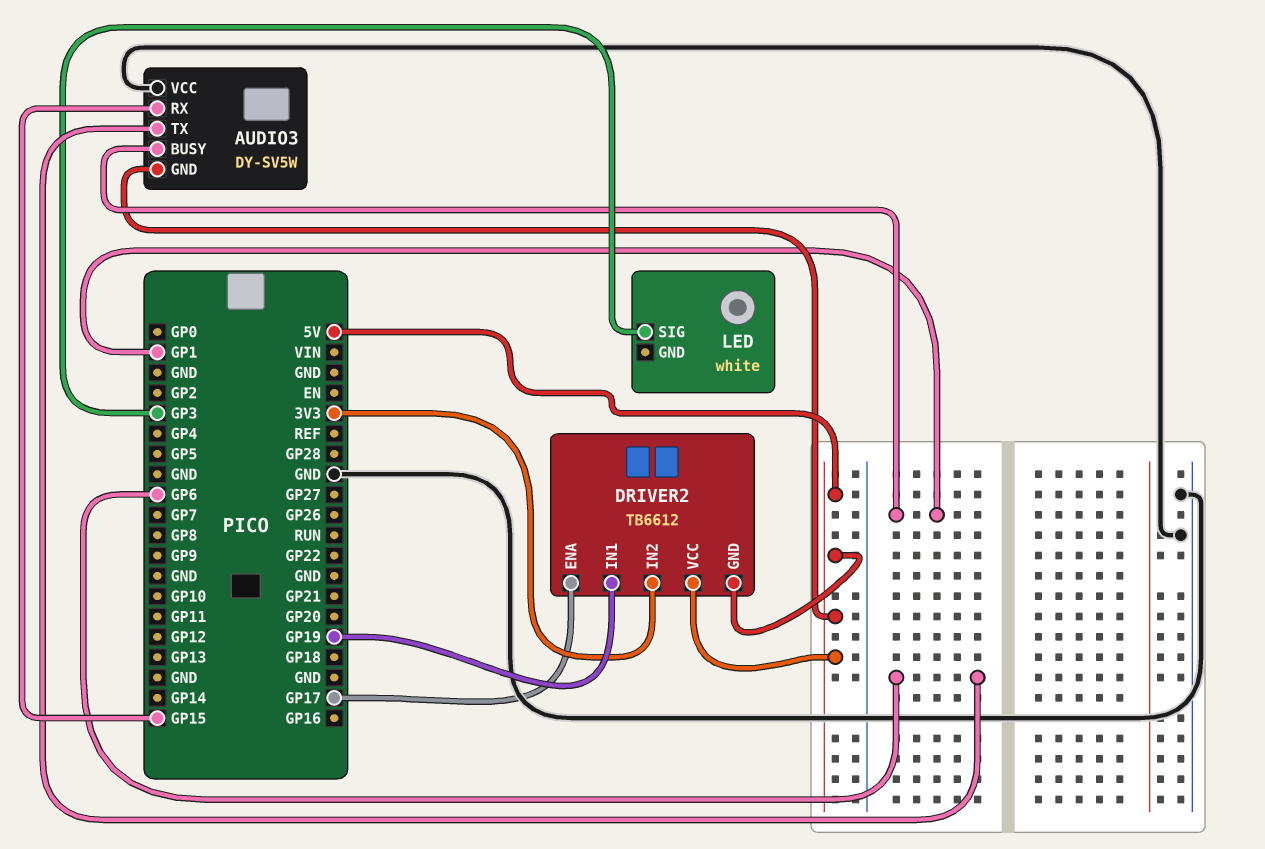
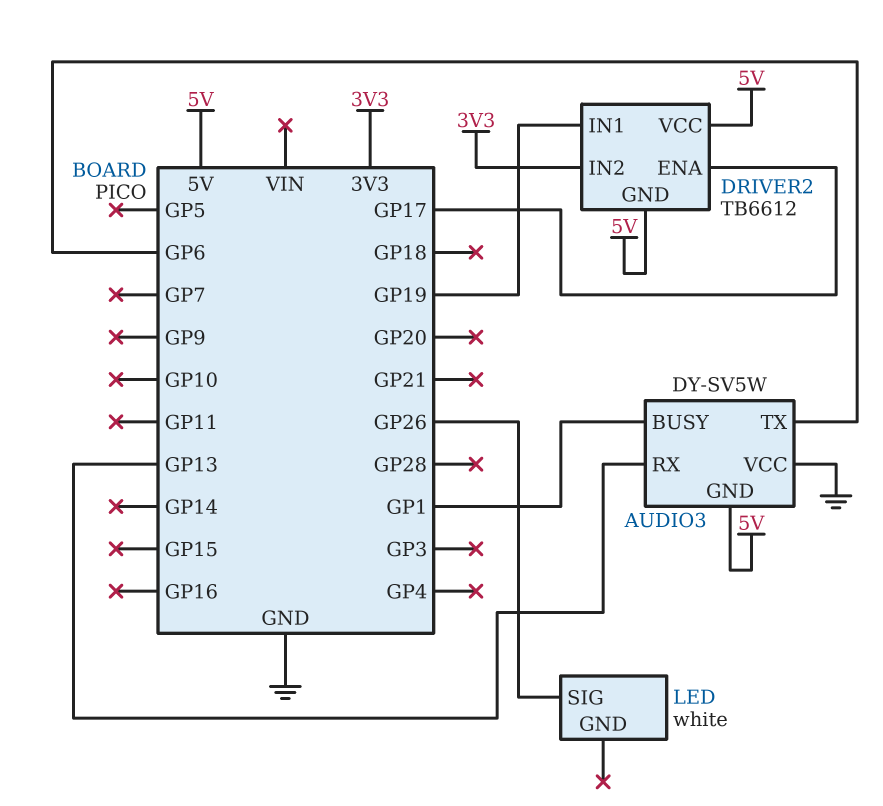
AUDIO3 pin RX: GP15 -> GP13
LED pin SIG: GP3 -> GP26

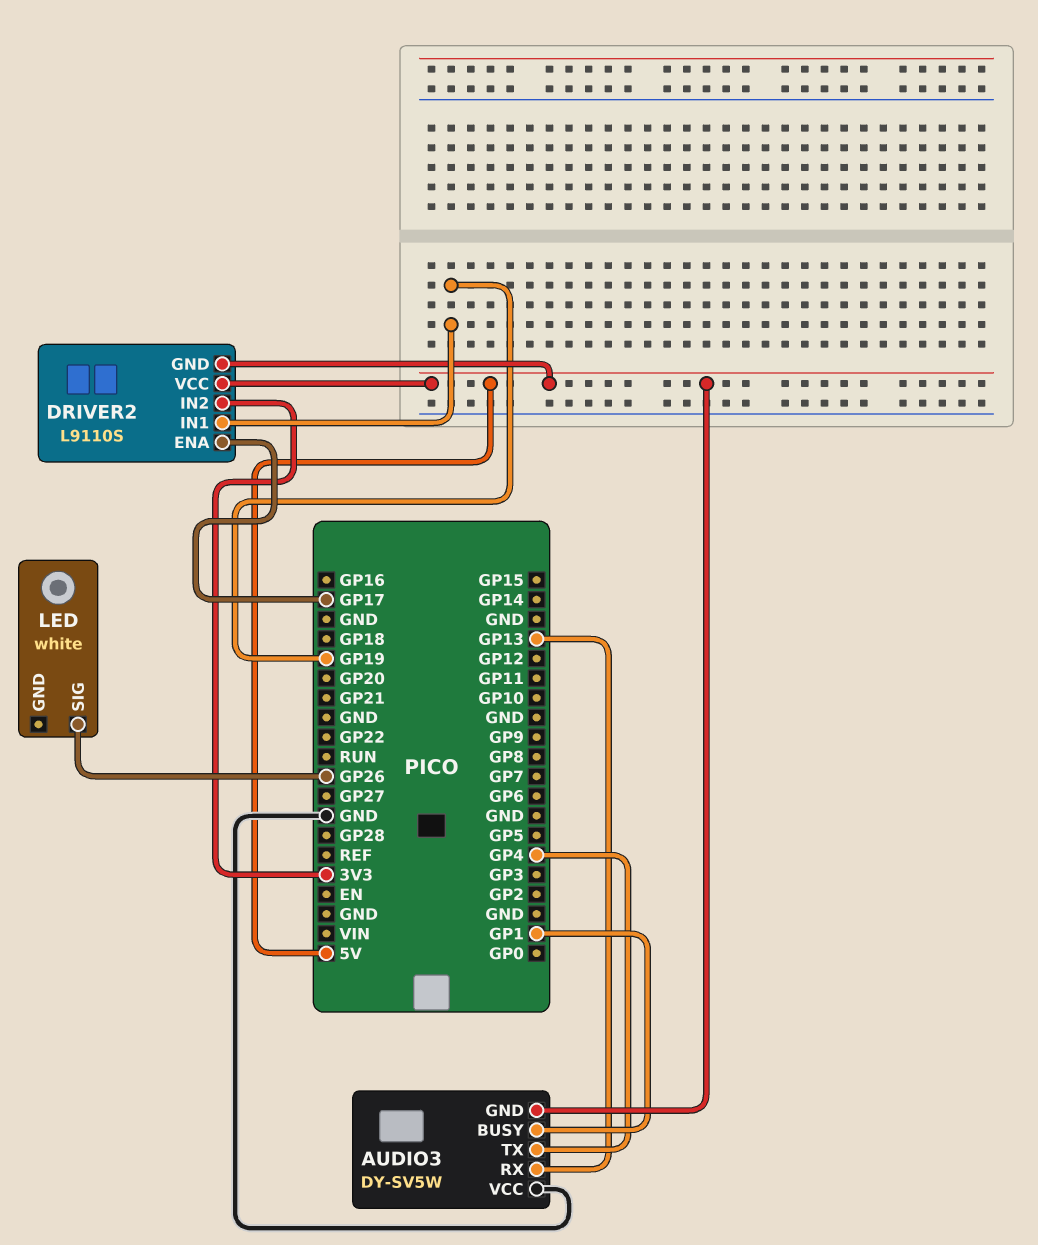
AUDIO3 pin TX: GP6 -> GP4
DRIVER2: TB6612 -> L9110S

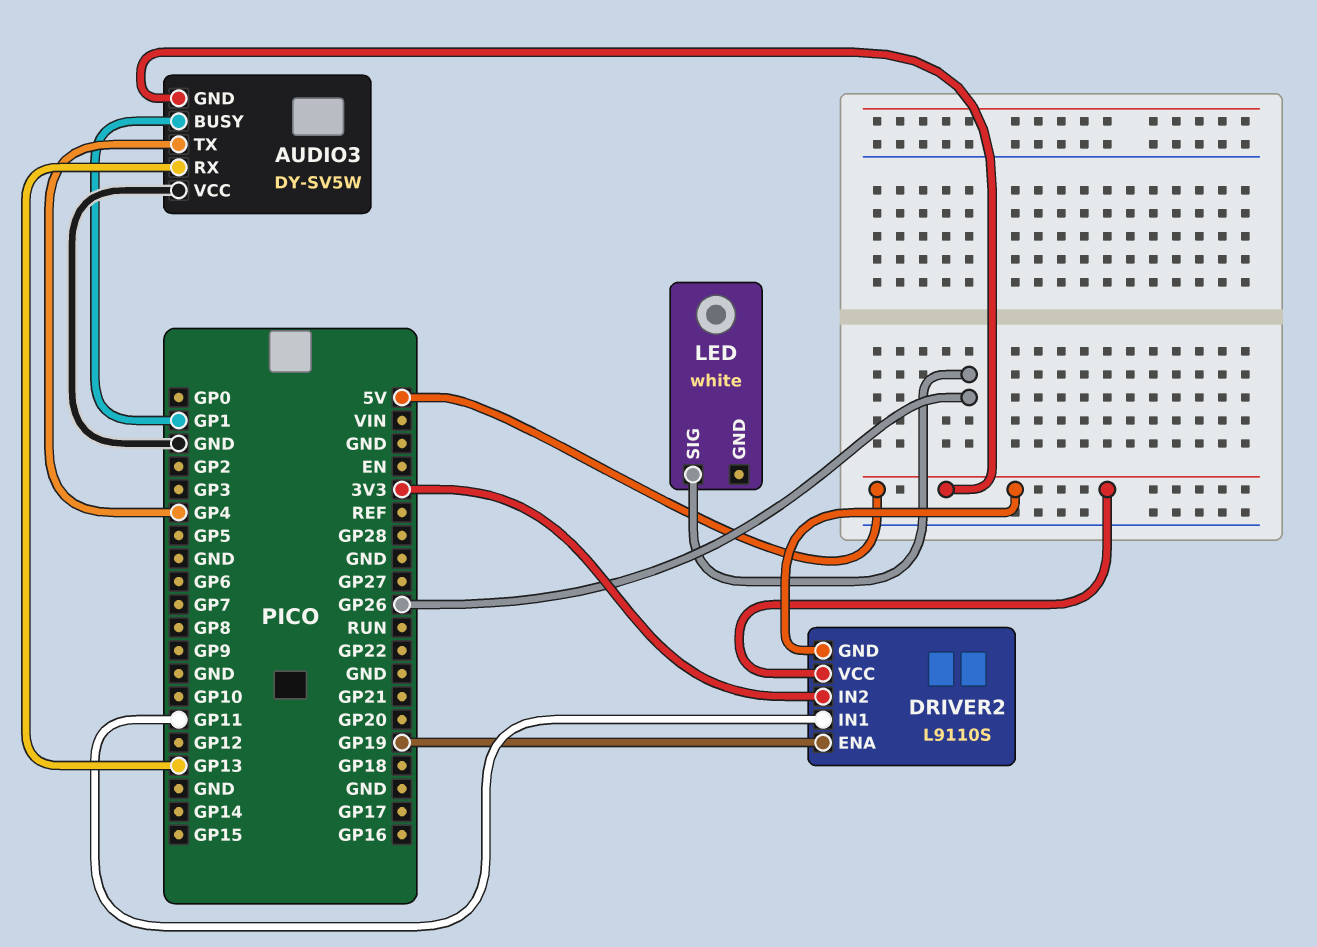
DRIVER2 pin ENA: GP17 -> GP19
DRIVER2 pin IN1: GP19 -> GP11

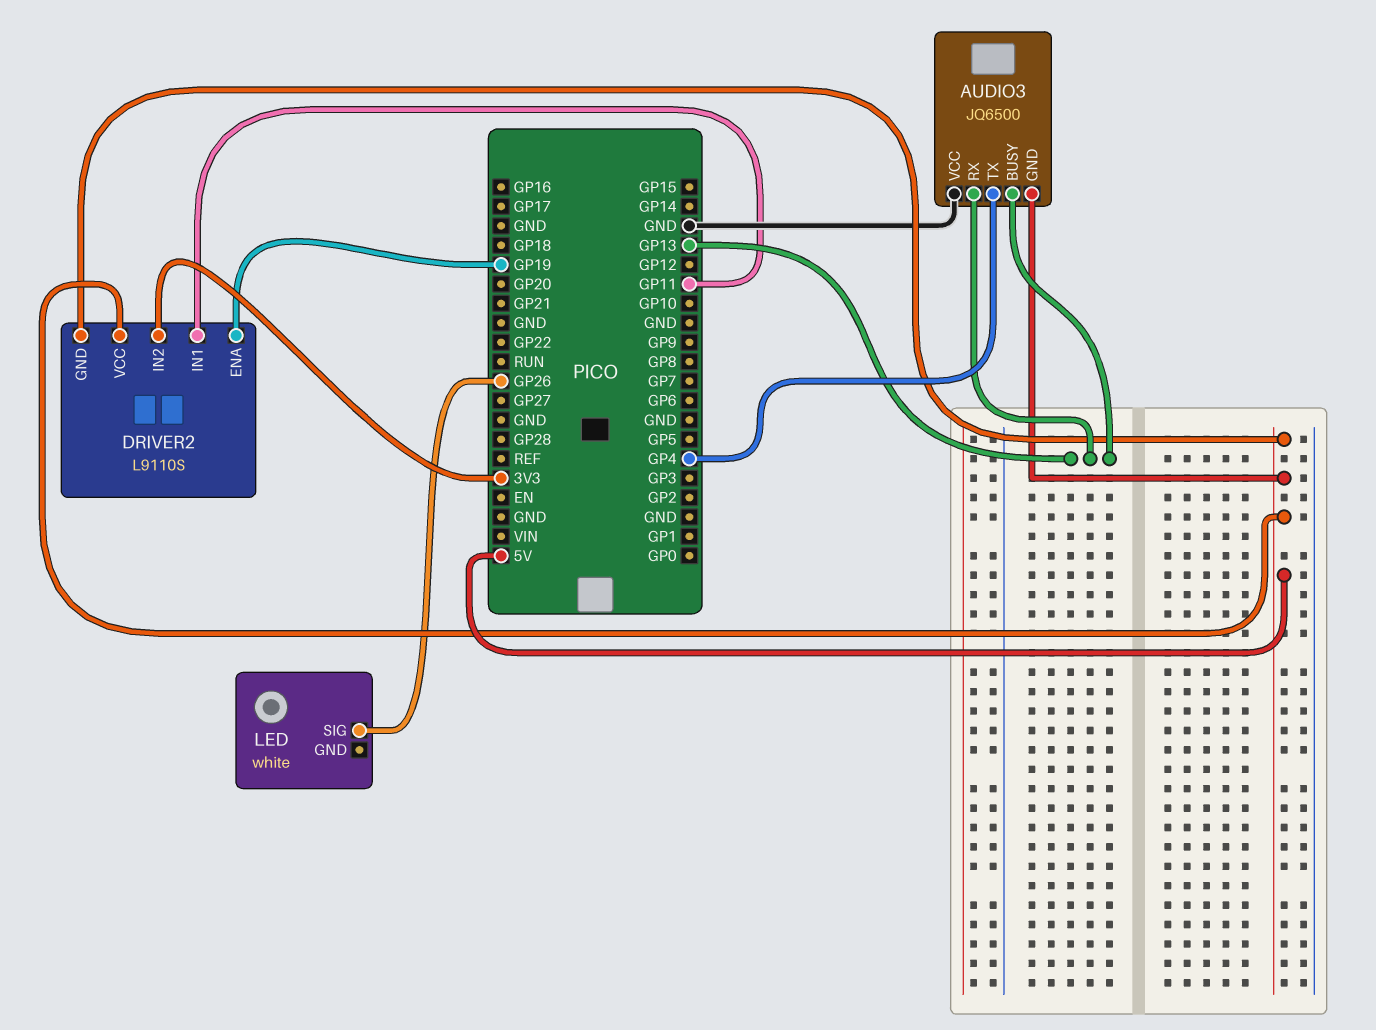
AUDIO3: DY-SV5W -> JQ6500
AUDIO3 pin BUSY: GP1 -> GP13

